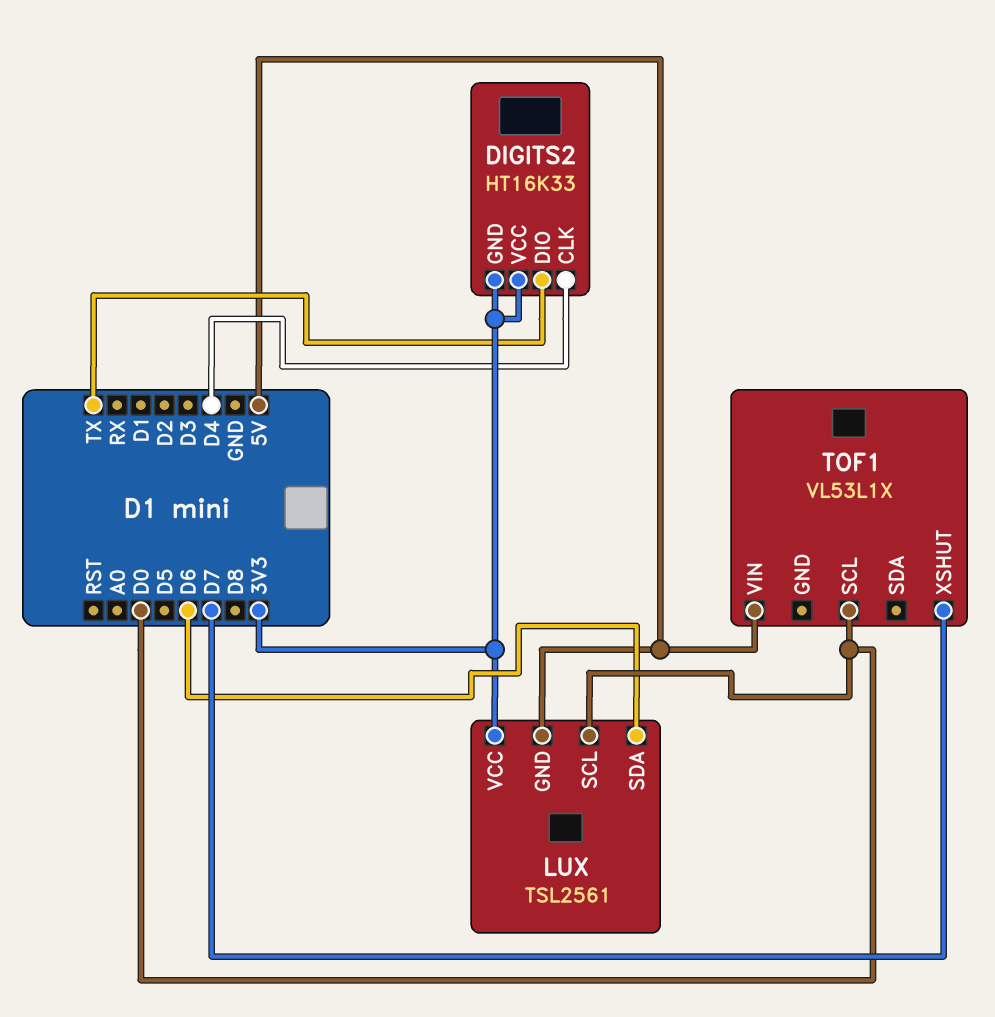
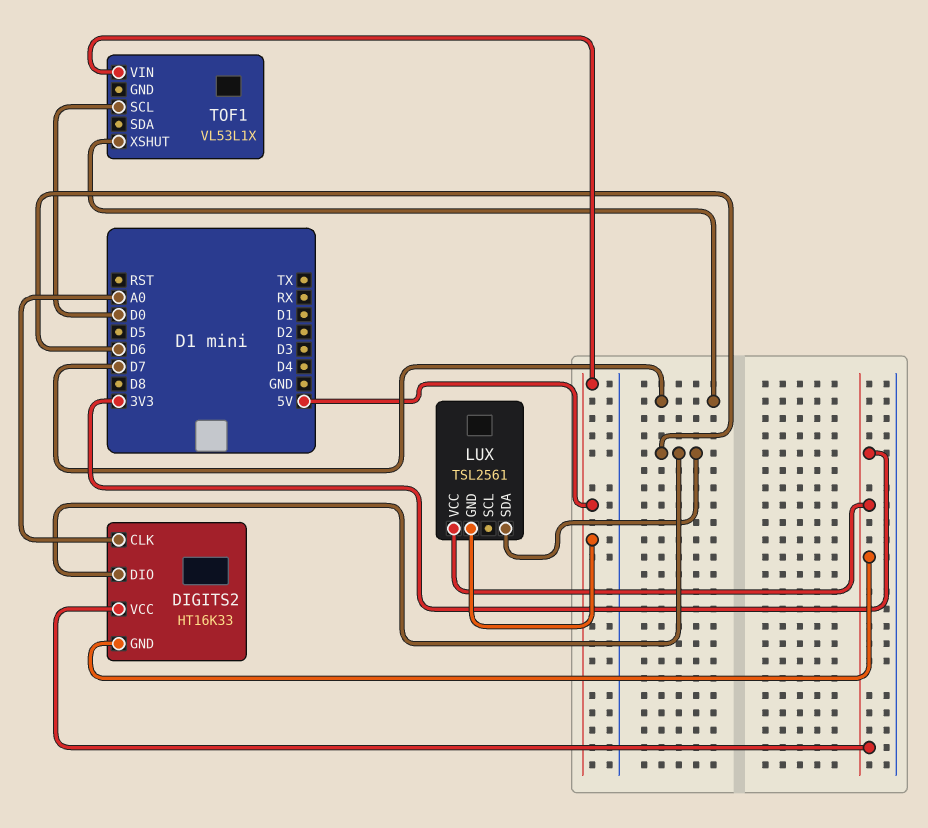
DIGITS2 pin CLK: D4 -> A0
DIGITS2 pin DIO: TX -> D6
LUX pin SCL: D0 -> none

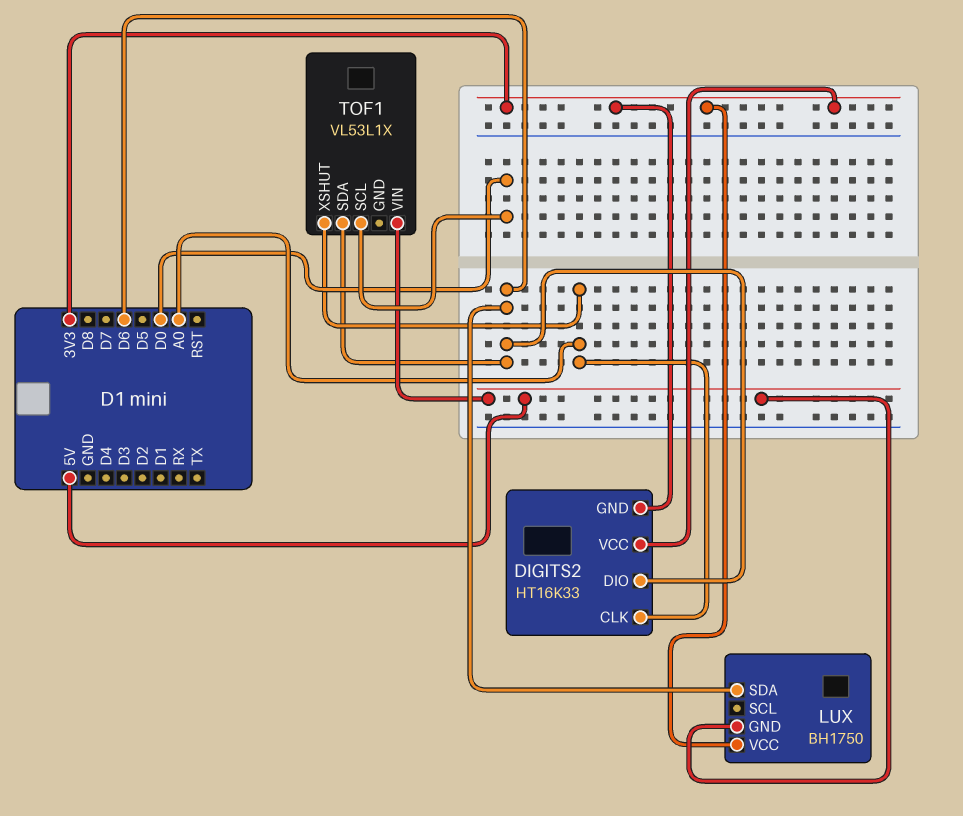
LUX: TSL2561 -> BH1750
TOF1 pin SDA: none -> D6
TOF1 pin XSHUT: D7 -> A0

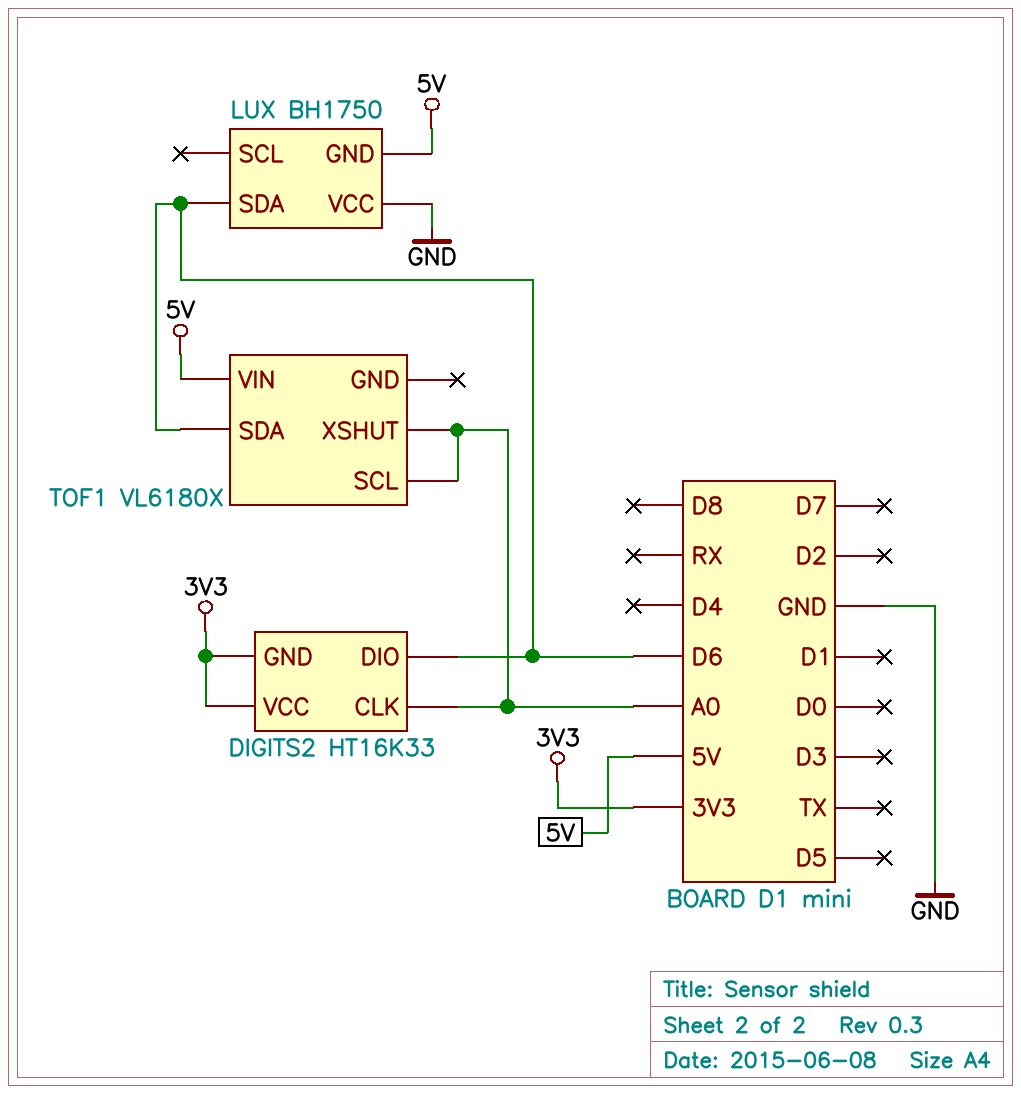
LUX pin VCC: 3V3 -> GND
TOF1: VL53L1X -> VL6180X
TOF1 pin SCL: D0 -> A0

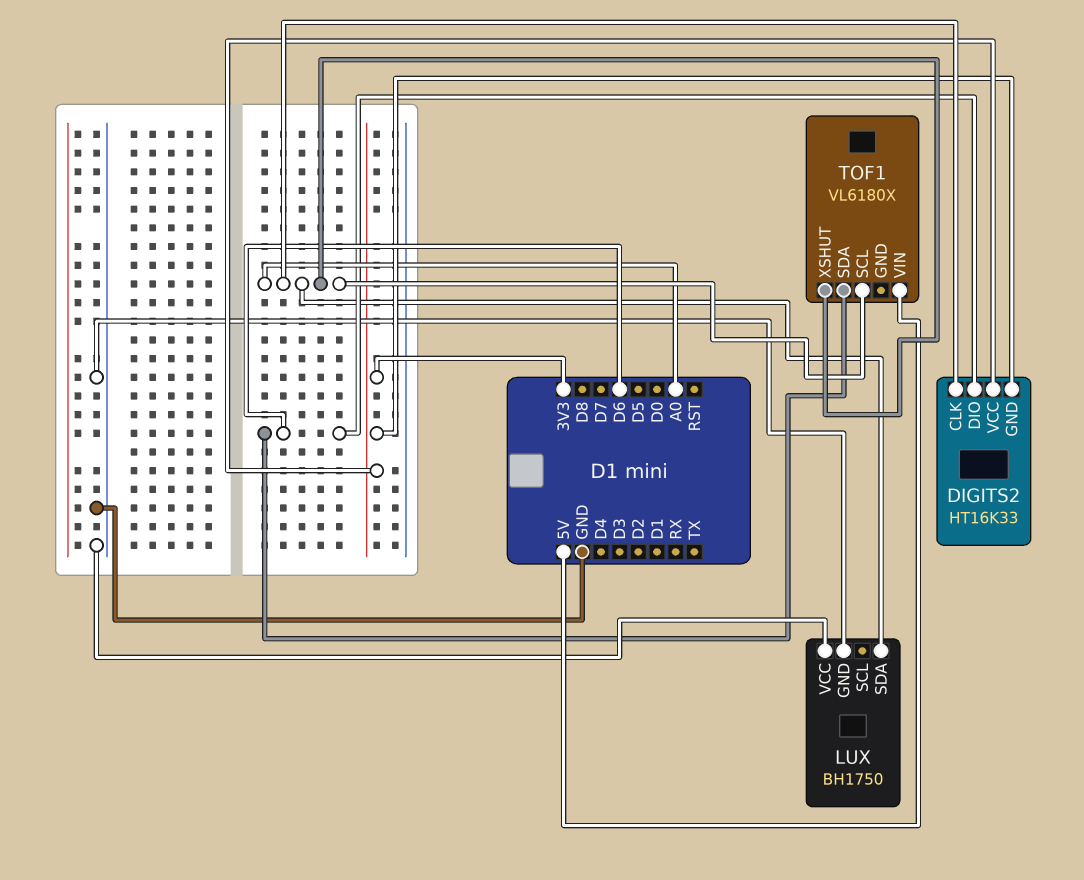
LUX pin GND: 5V -> GND
LUX pin SDA: D6 -> A0

